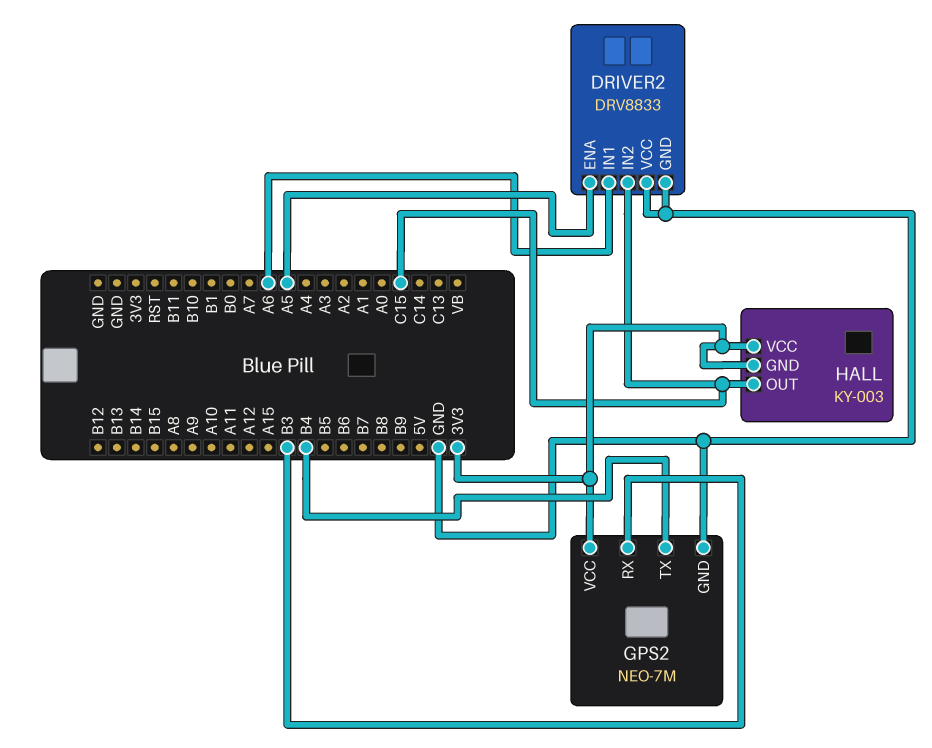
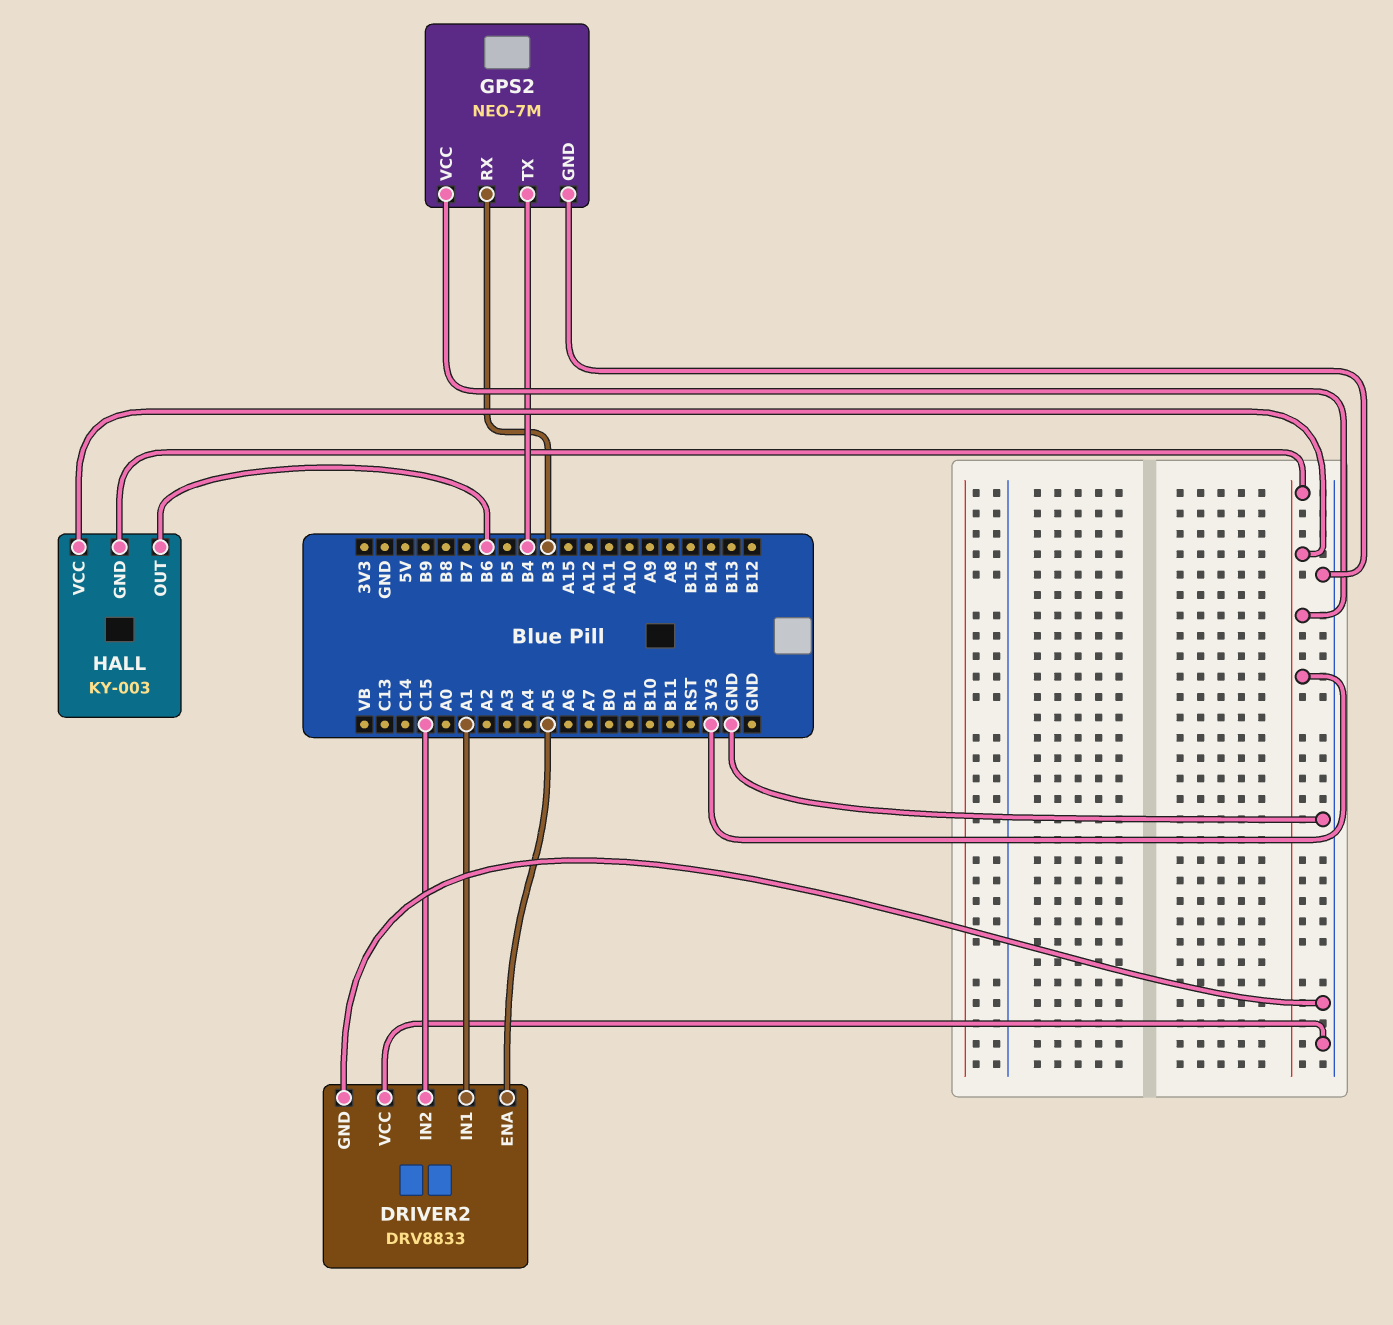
DRIVER2 pin IN1: A6 -> A1
HALL pin OUT: C15 -> B6

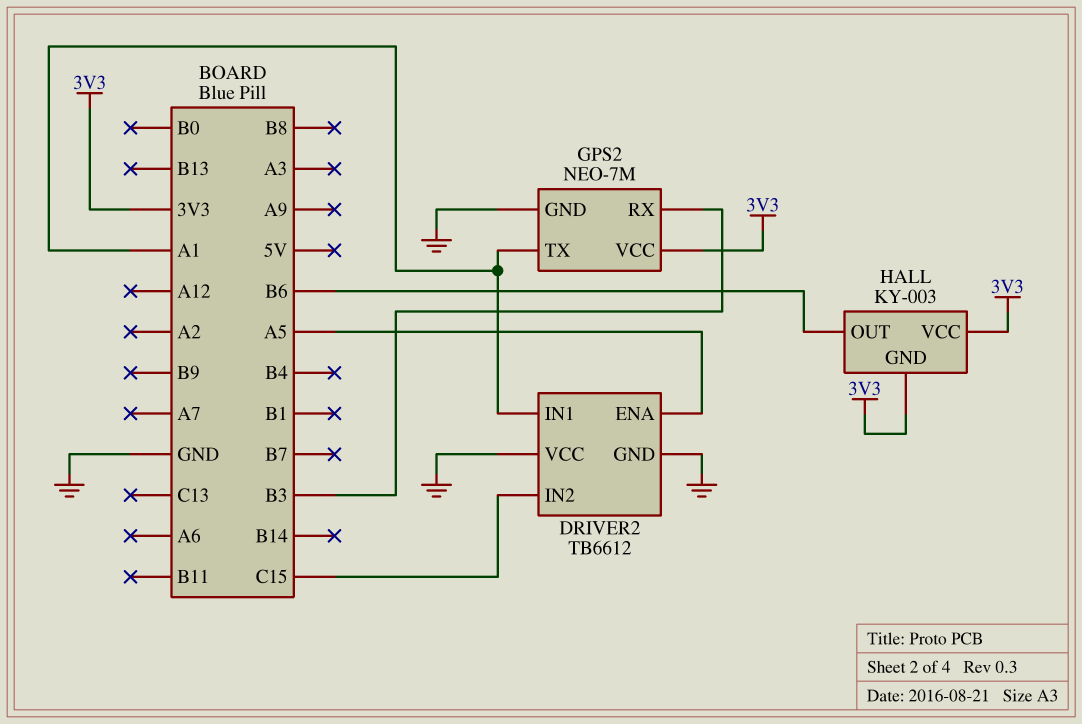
DRIVER2: DRV8833 -> TB6612
GPS2 pin TX: B4 -> A1

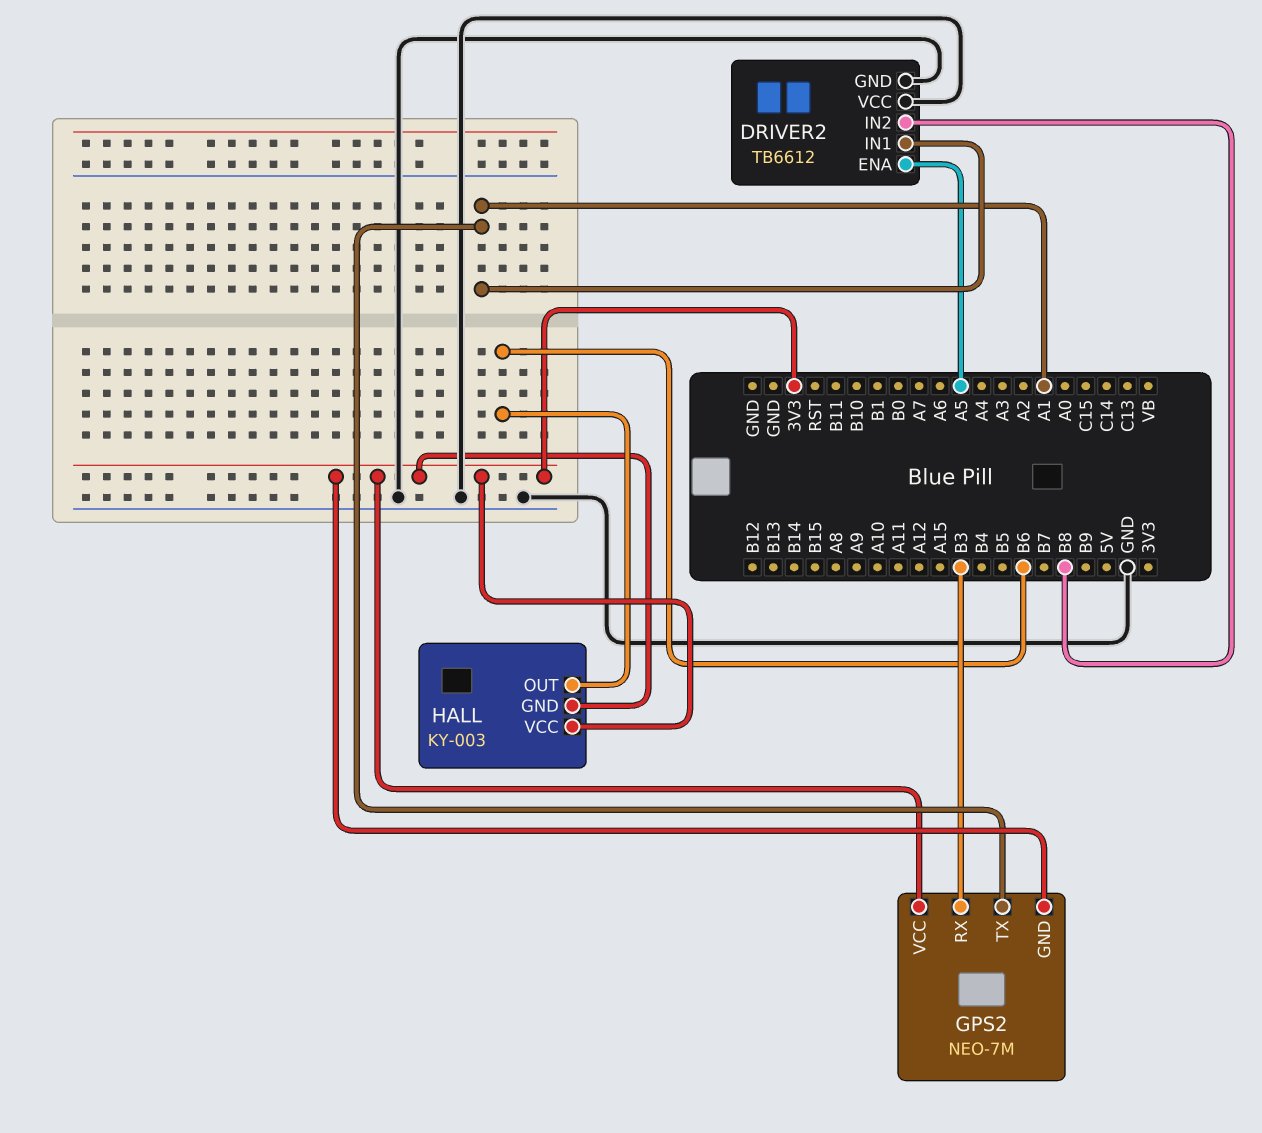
DRIVER2 pin IN2: C15 -> B8
GPS2 pin GND: GND -> 3V3

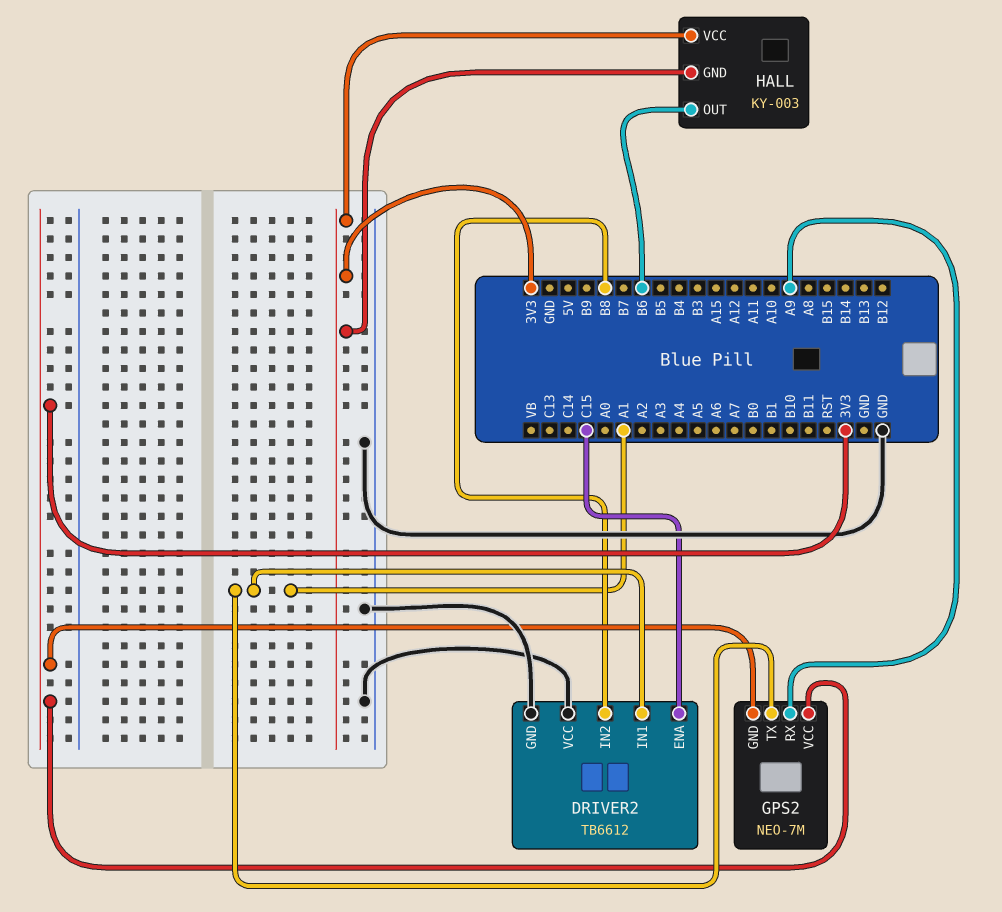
DRIVER2 pin ENA: A5 -> C15
GPS2 pin RX: B3 -> A9

